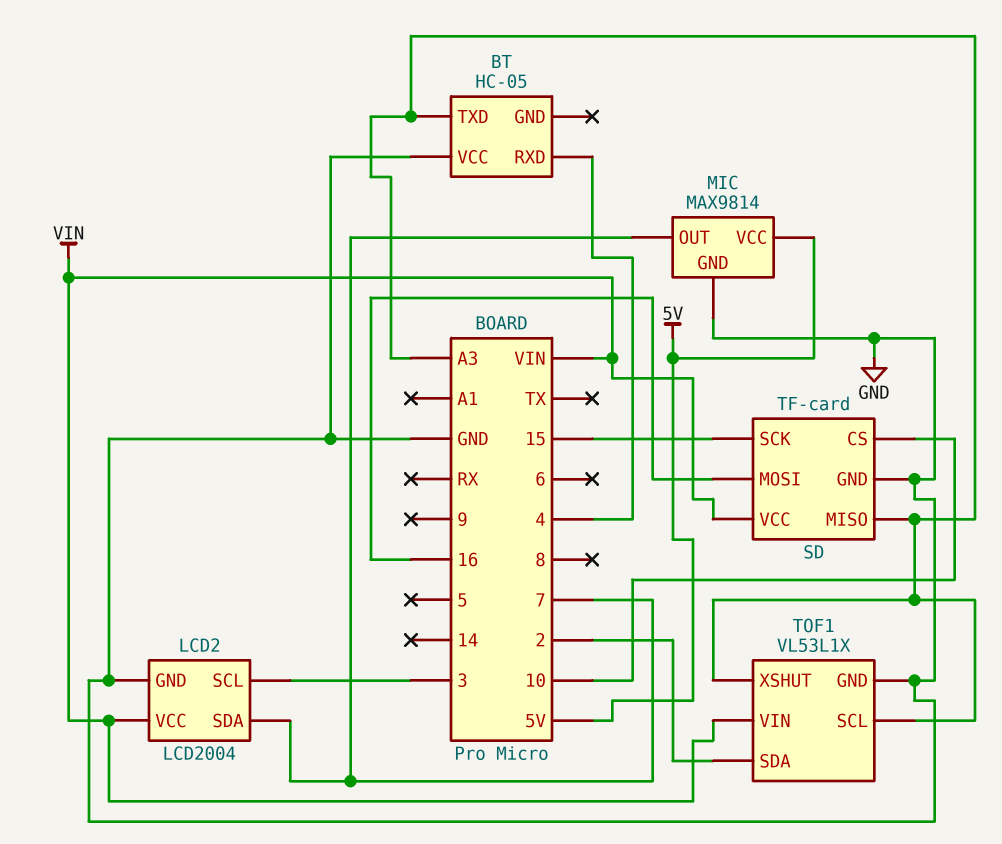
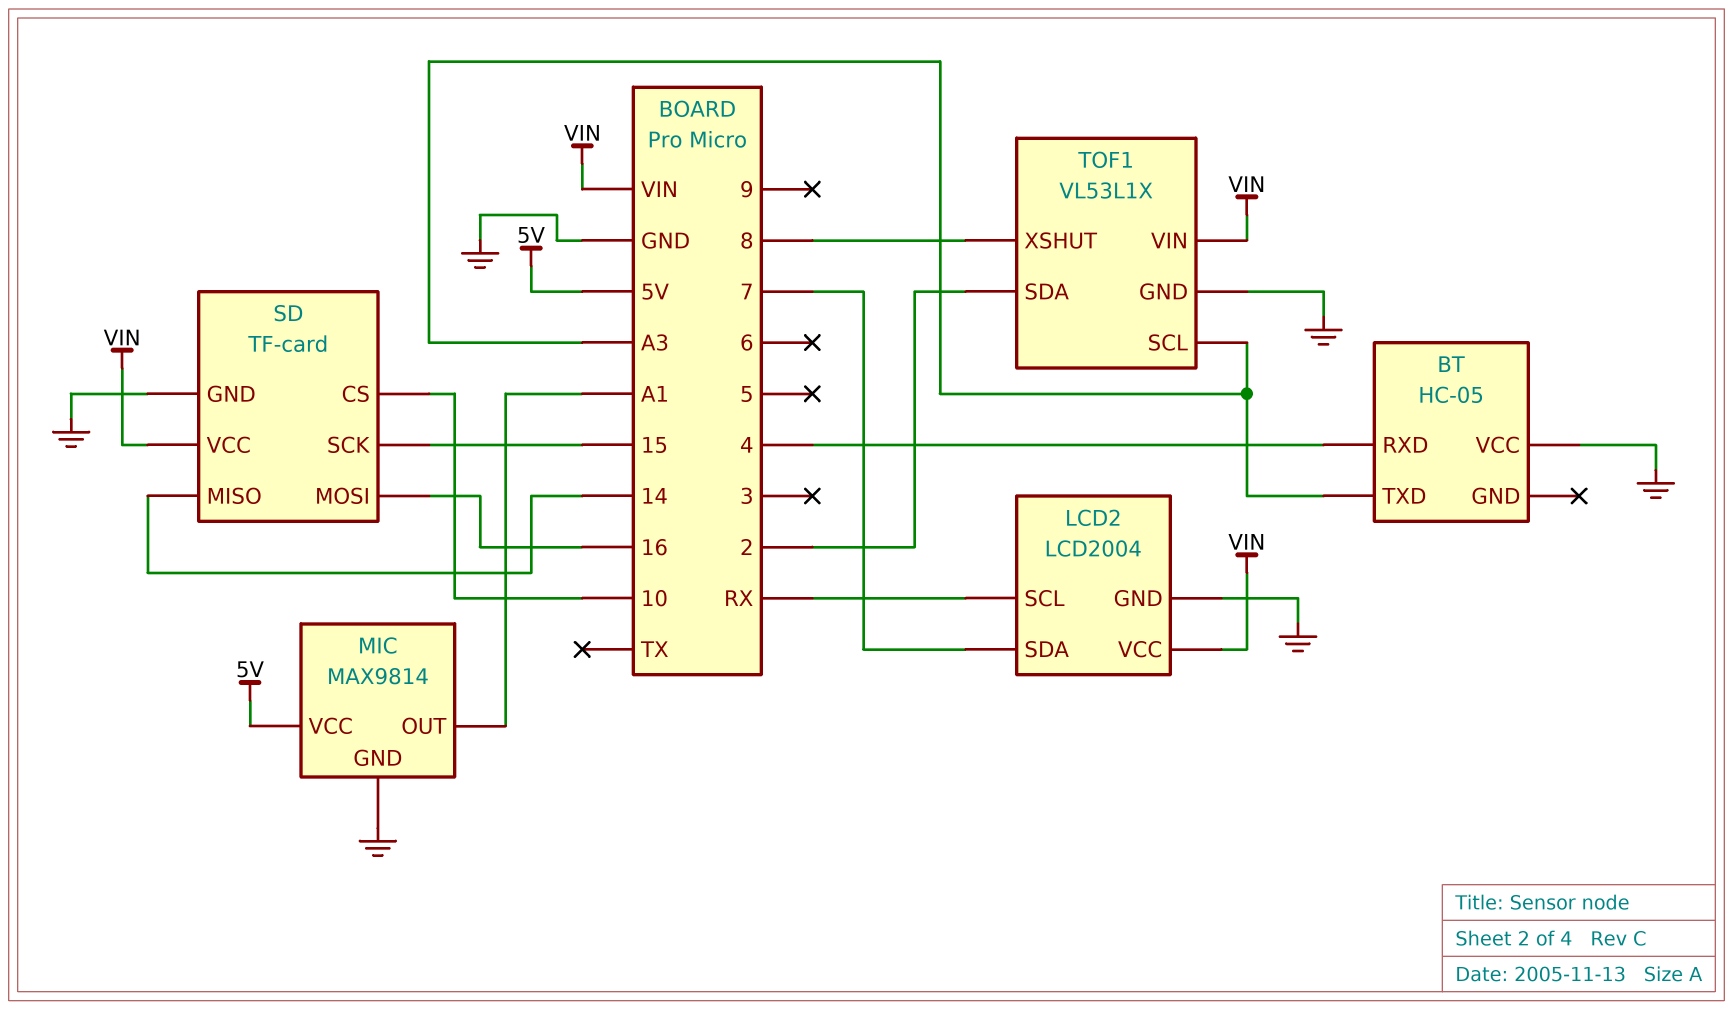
LCD2 pin SCL: 3 -> RX
MIC pin OUT: 7 -> A1
SD pin MISO: A3 -> 14
TOF1 pin XSHUT: A3 -> 8

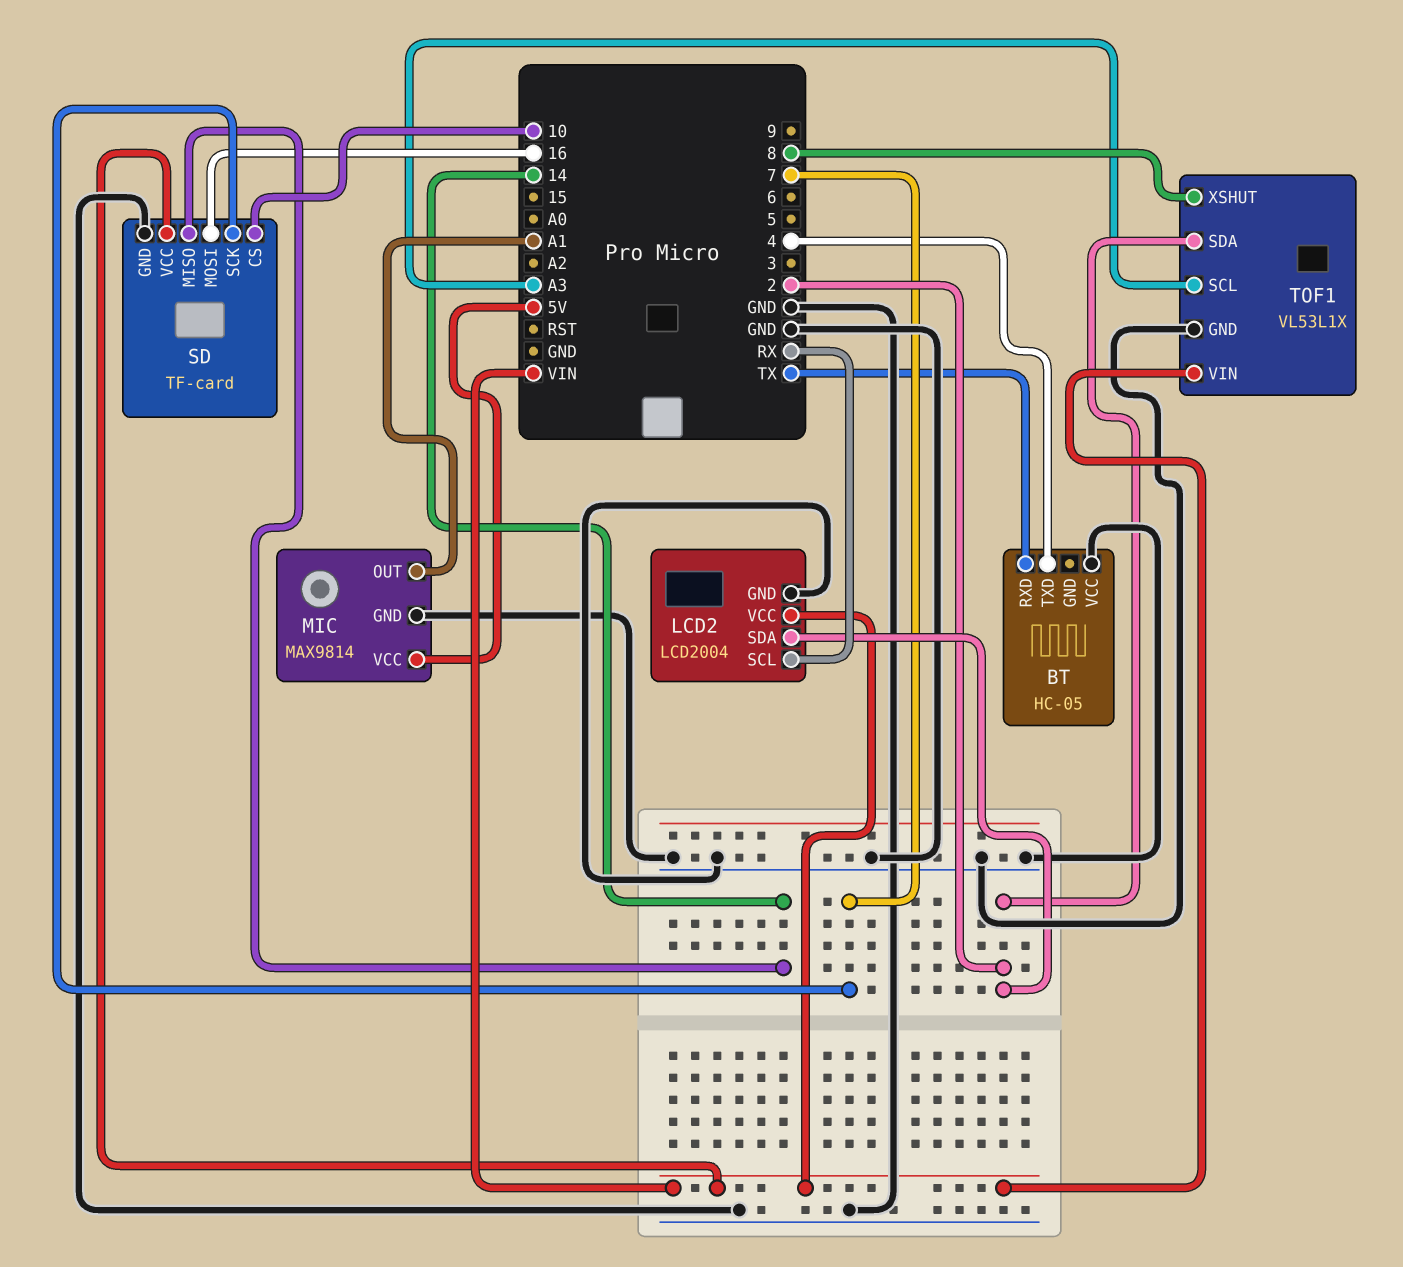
BT pin RXD: 4 -> TX
BT pin TXD: A3 -> 4
LCD2 pin SDA: 7 -> 2
SD pin SCK: 15 -> 7

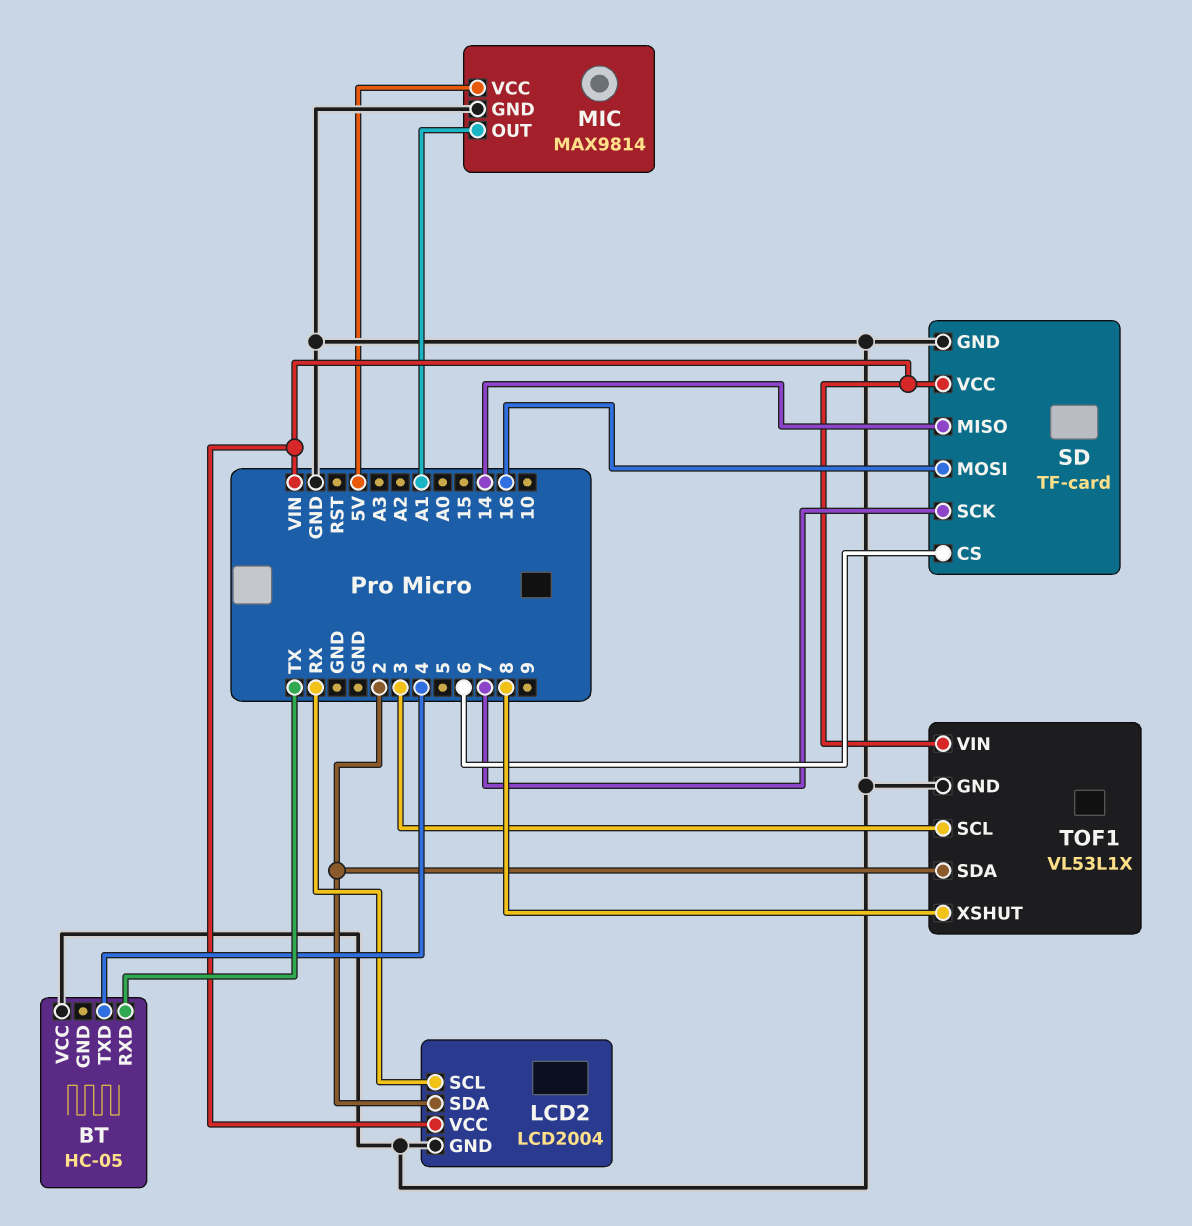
SD pin CS: 10 -> 6
TOF1 pin SCL: A3 -> 3

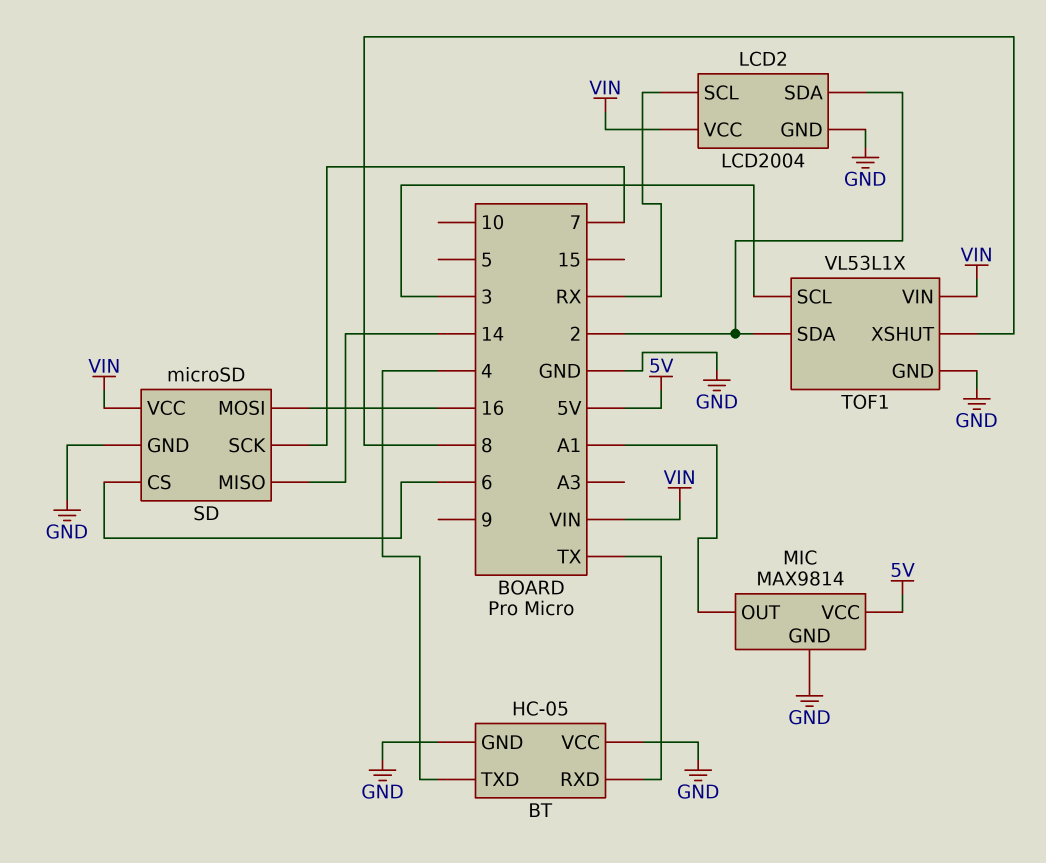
BT pin GND: none -> GND
SD: TF-card -> microSD

